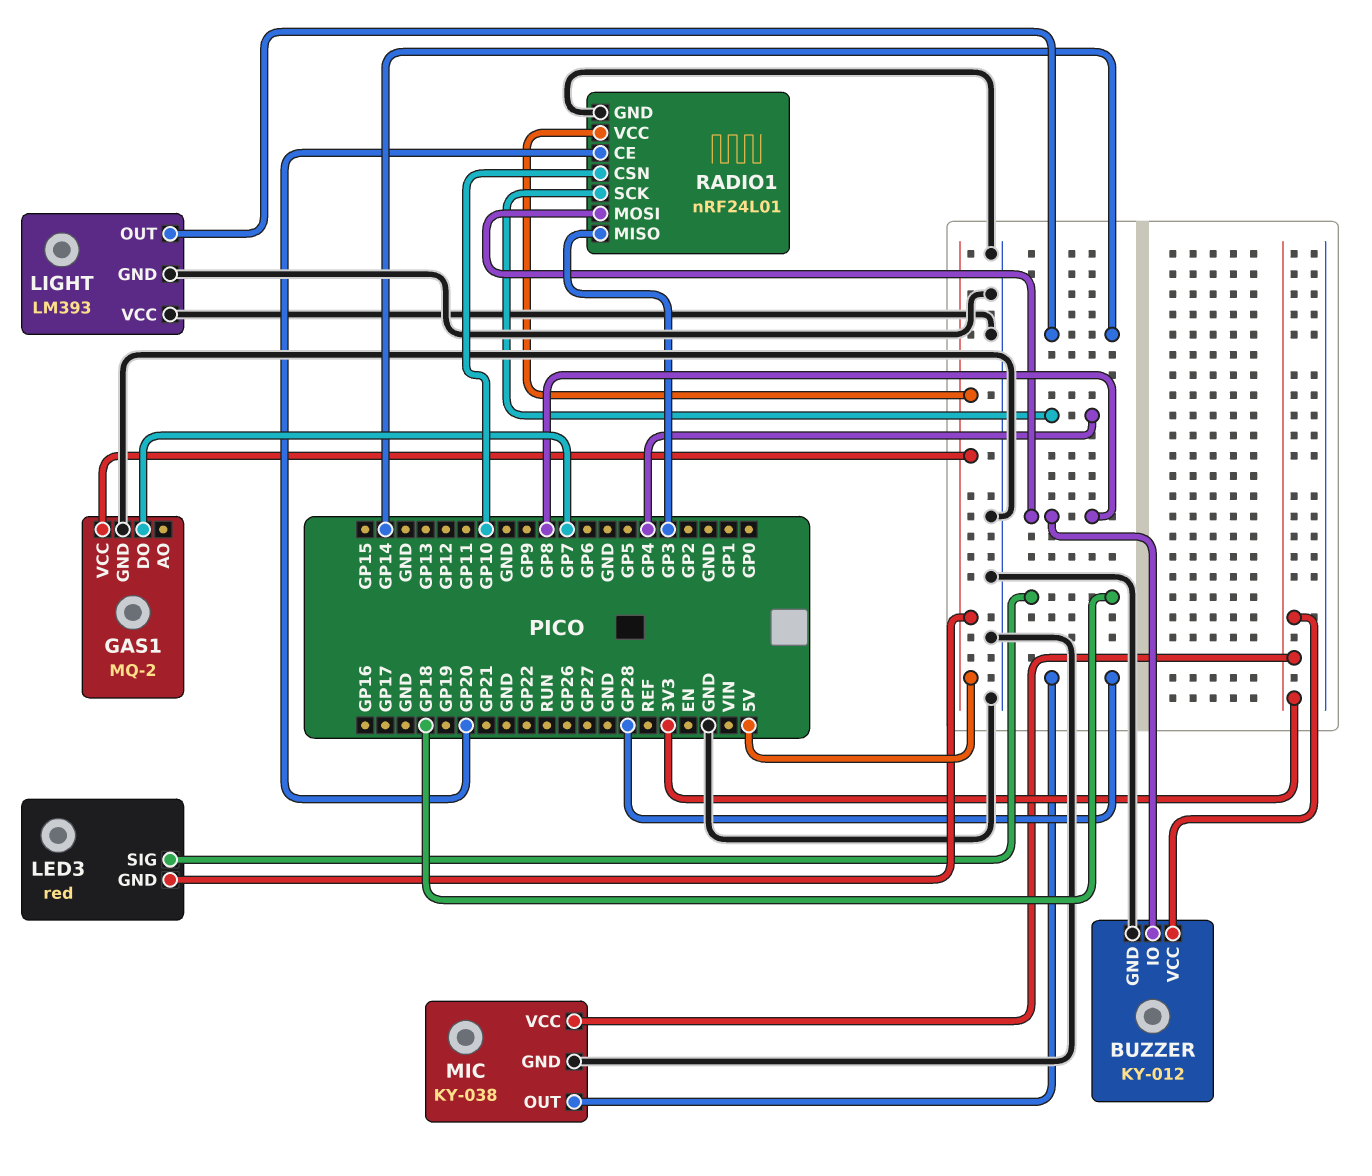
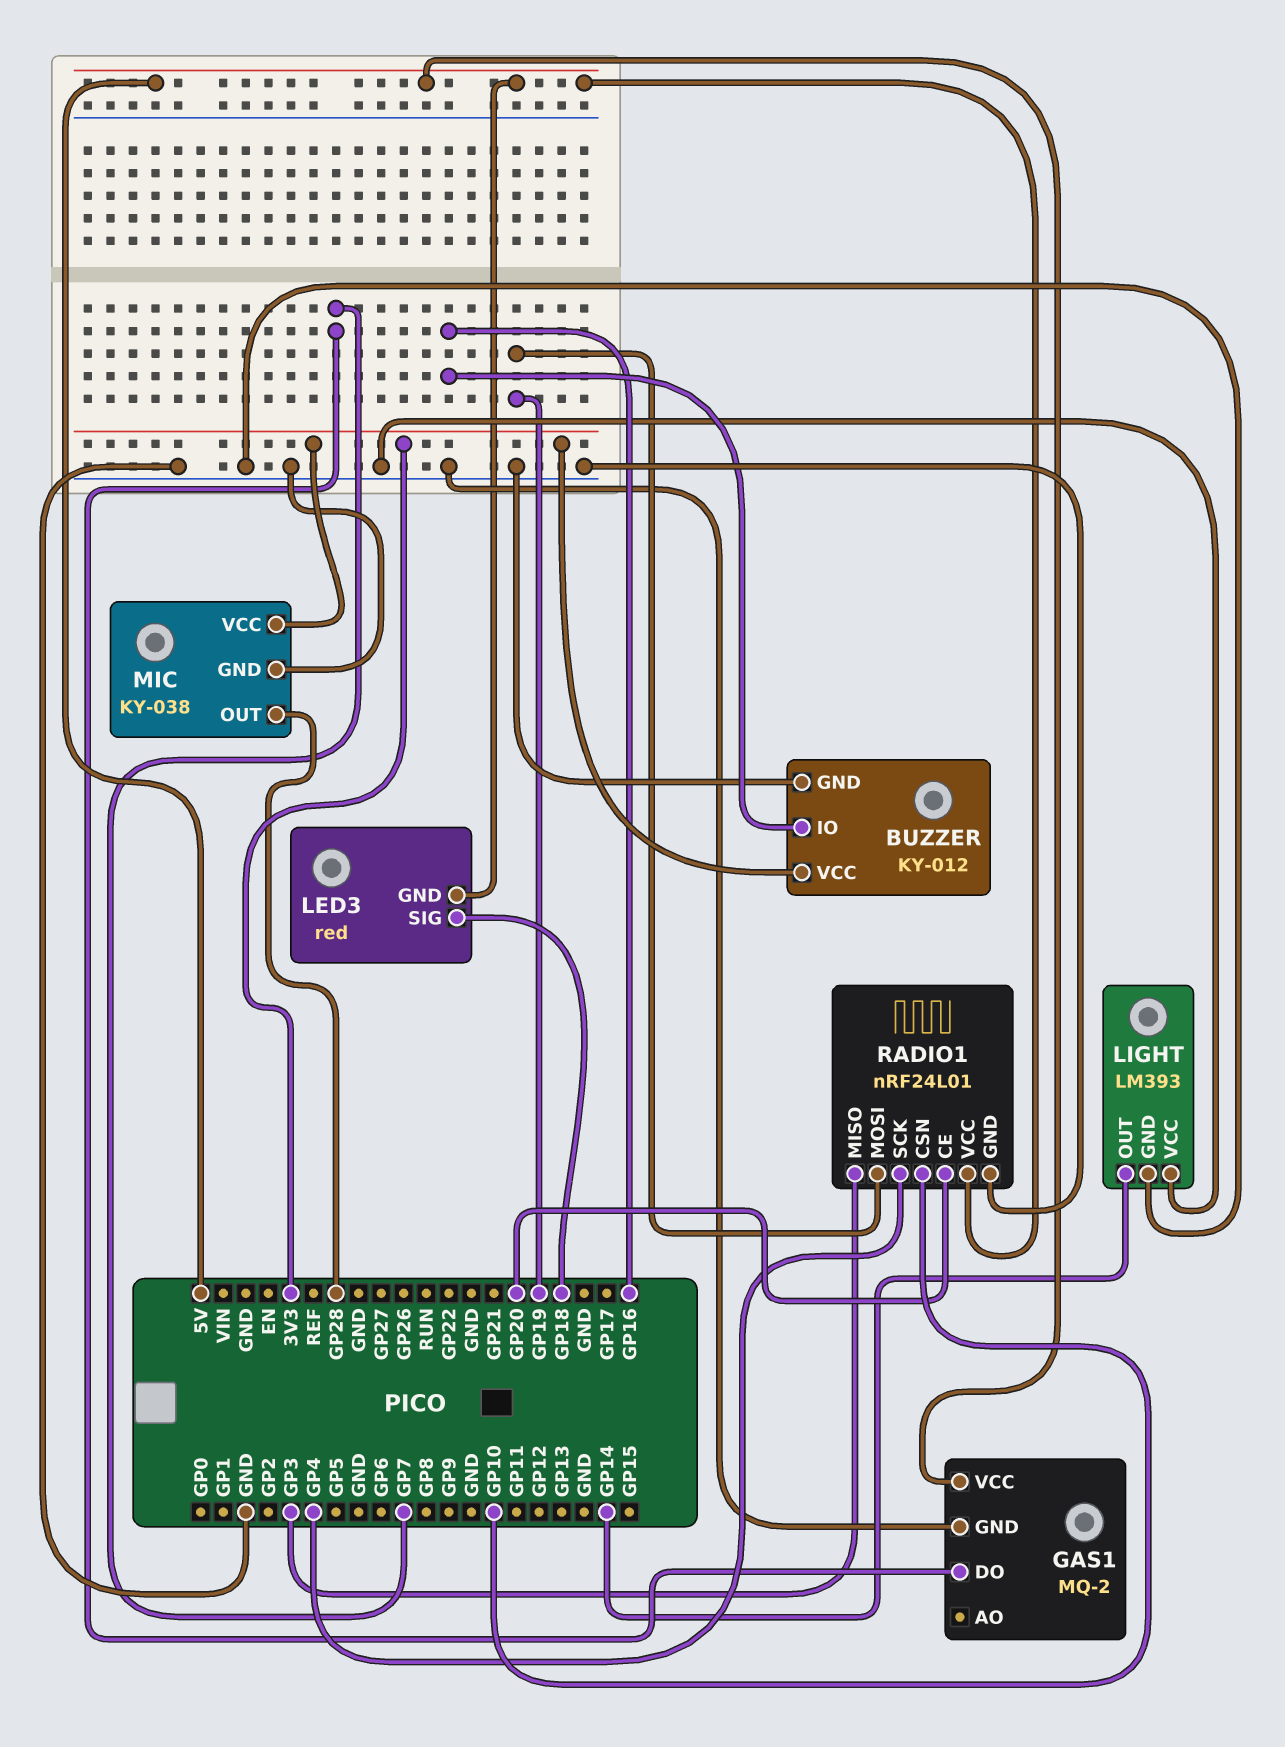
BUZZER pin IO: GP8 -> GP16
RADIO1 pin MOSI: GP8 -> GP19

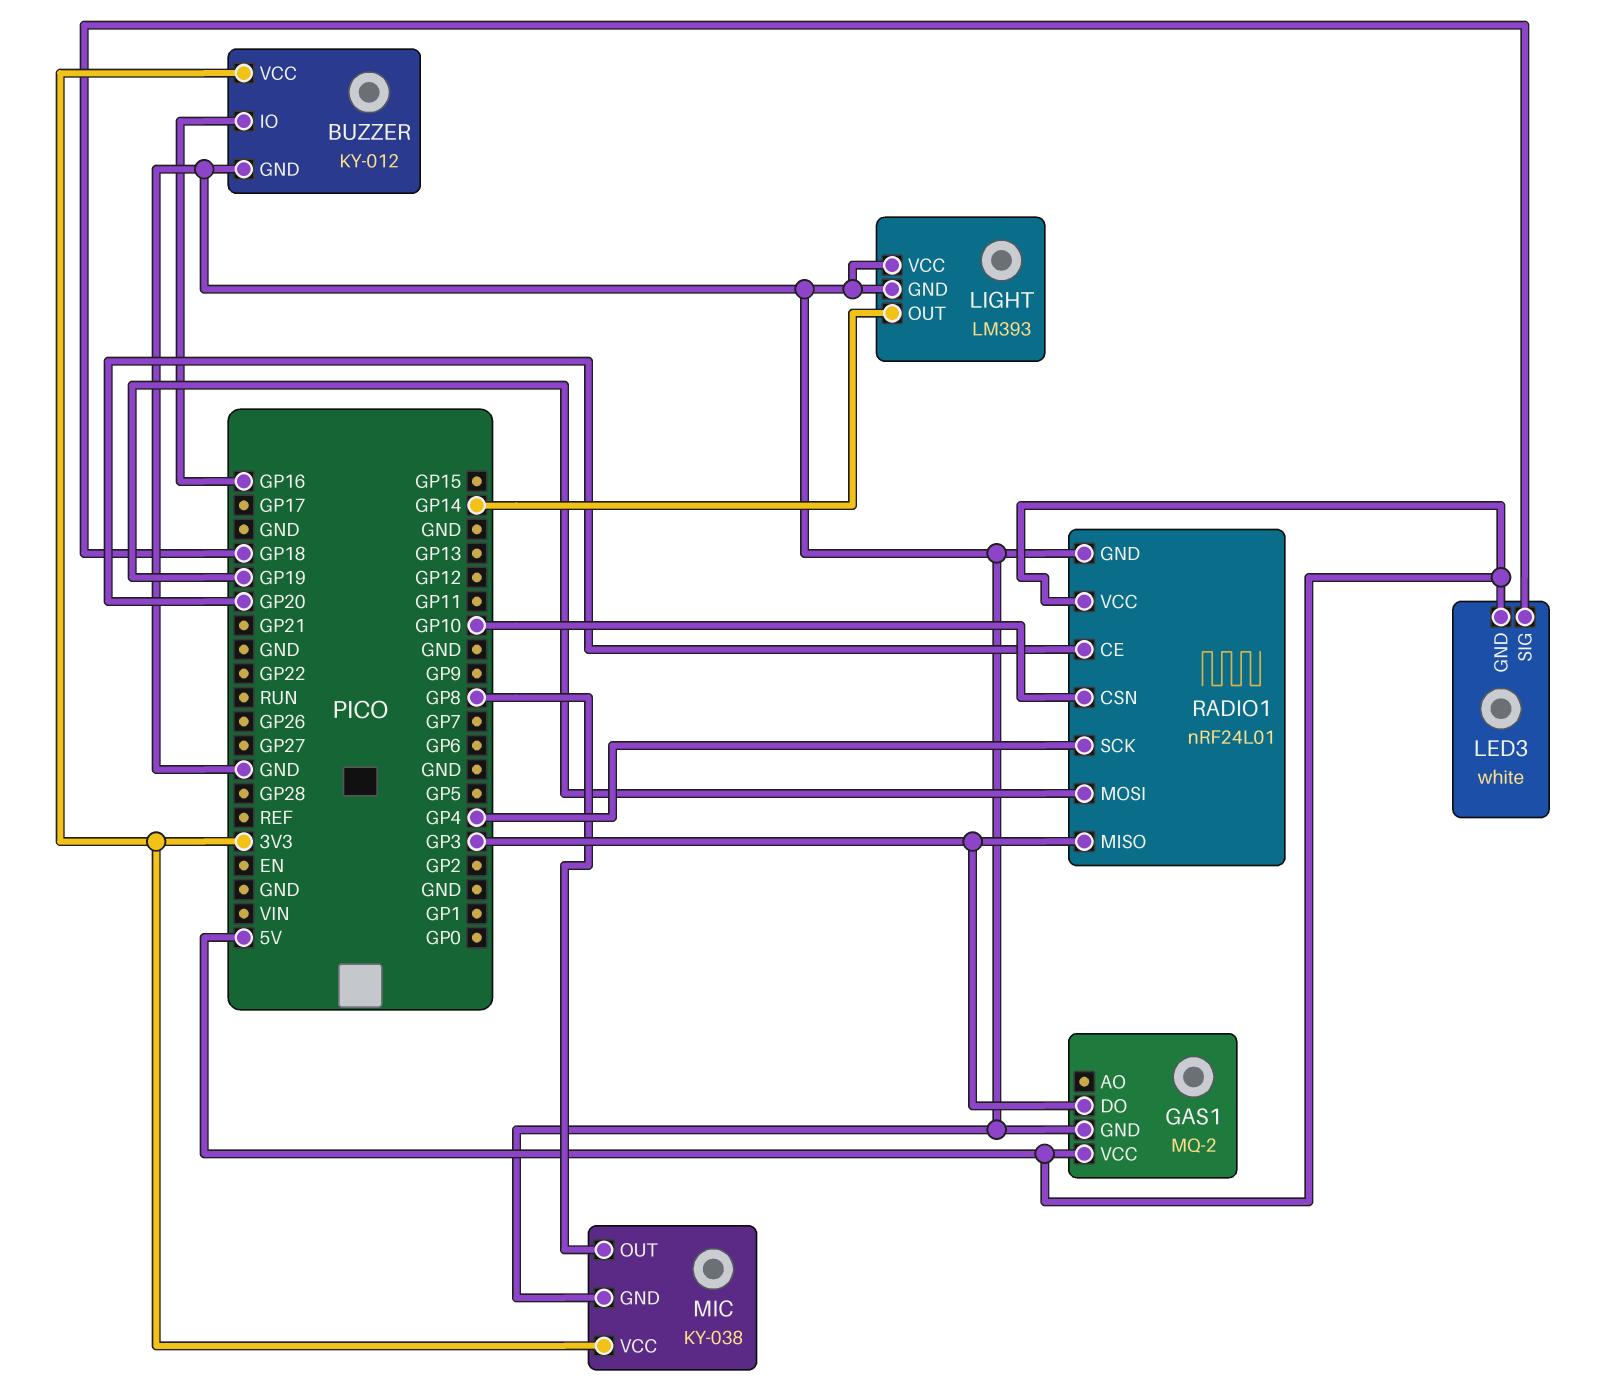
GAS1 pin DO: GP7 -> GP3
LED3: red -> white
MIC pin OUT: GP28 -> GP8

